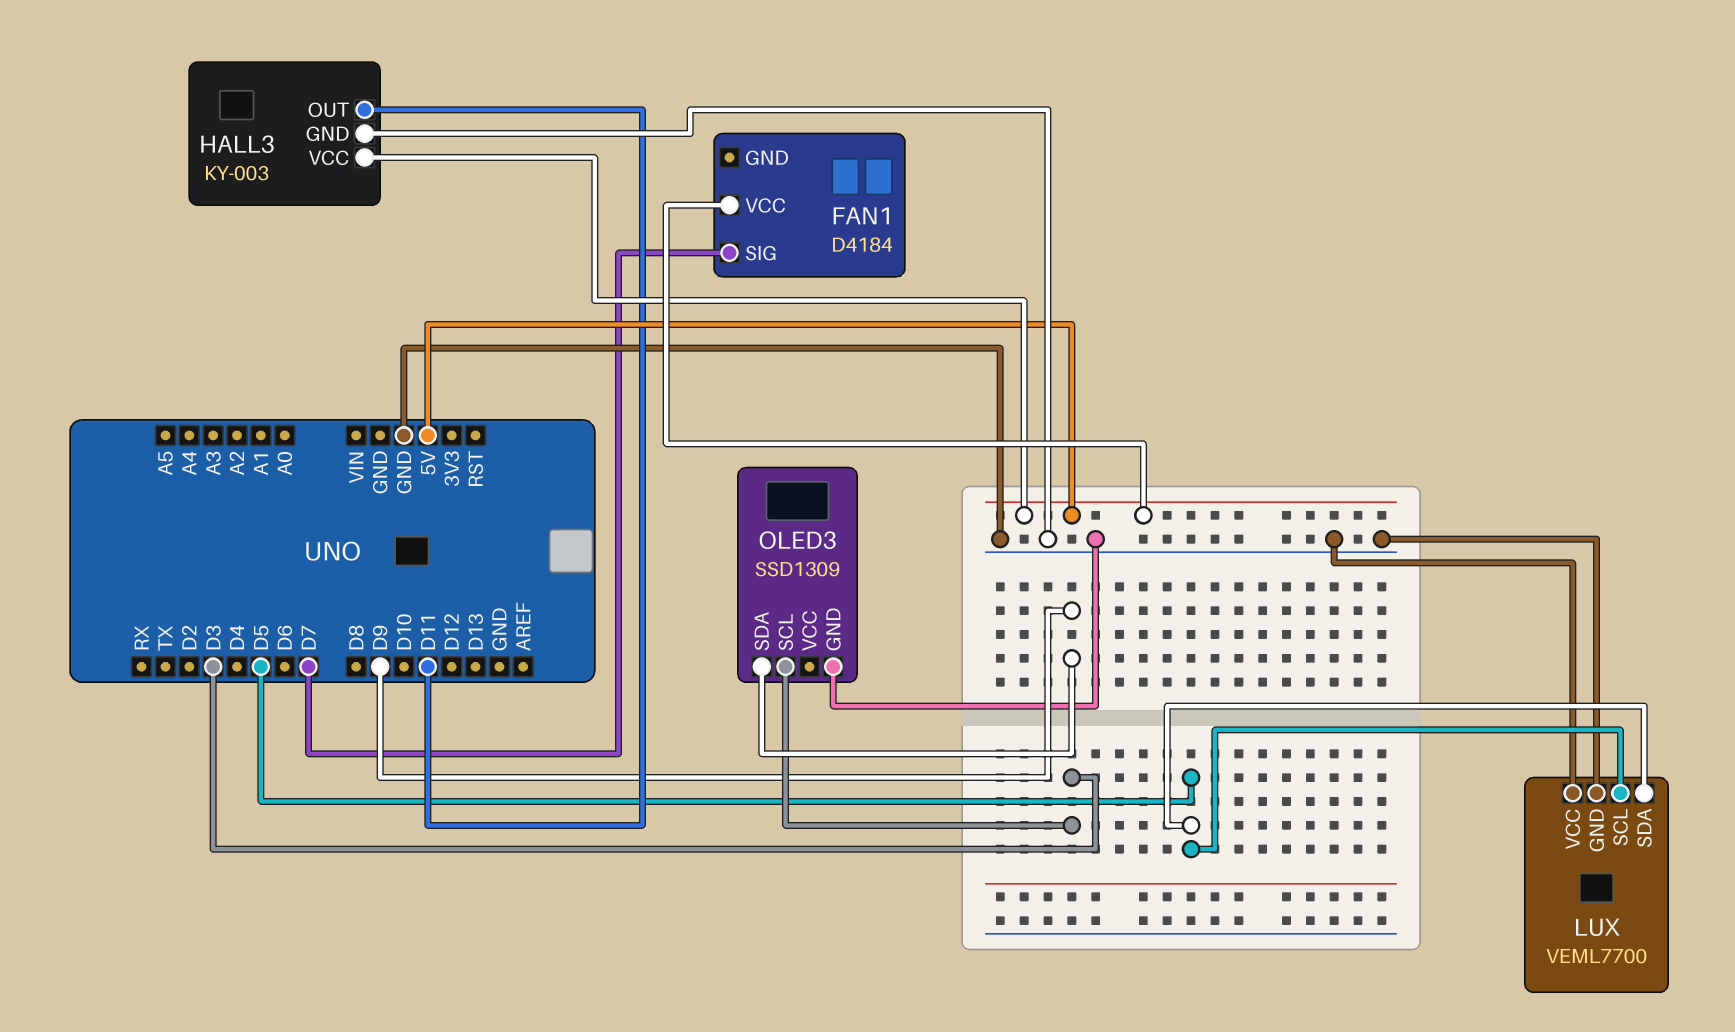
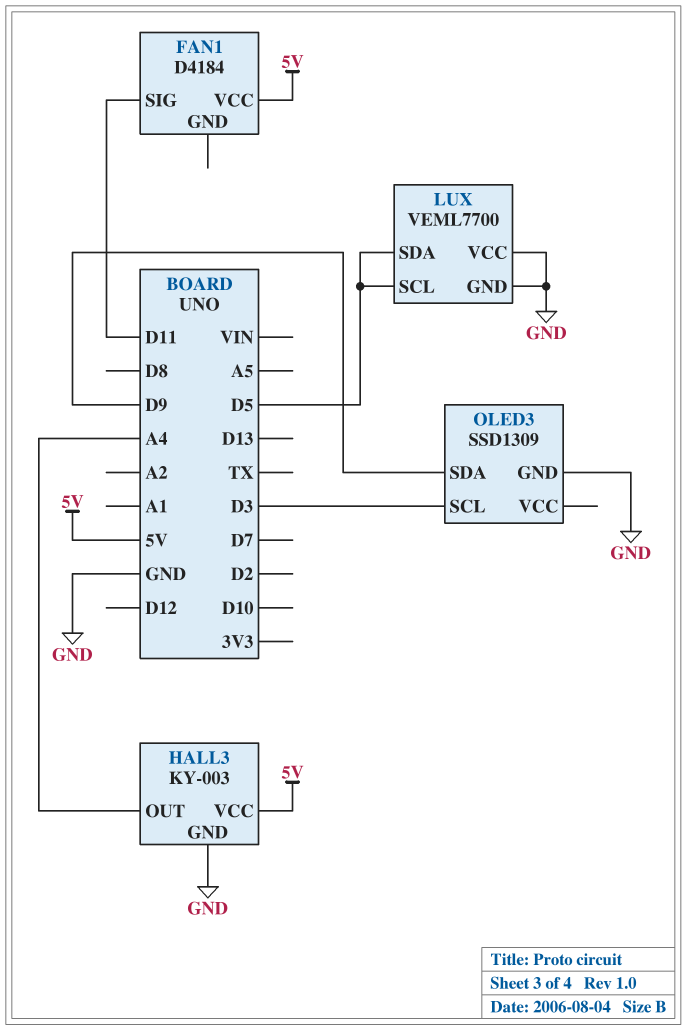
FAN1 pin SIG: D7 -> D11
HALL3 pin OUT: D11 -> A4

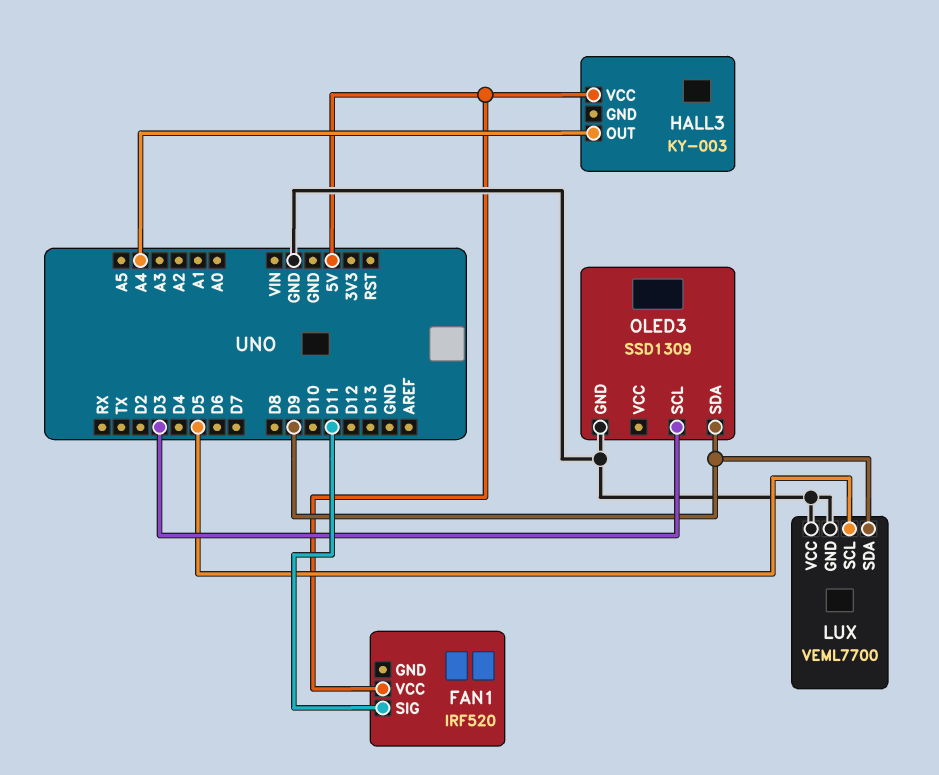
FAN1: D4184 -> IRF520
HALL3 pin GND: GND -> none
LUX pin SDA: D5 -> D9

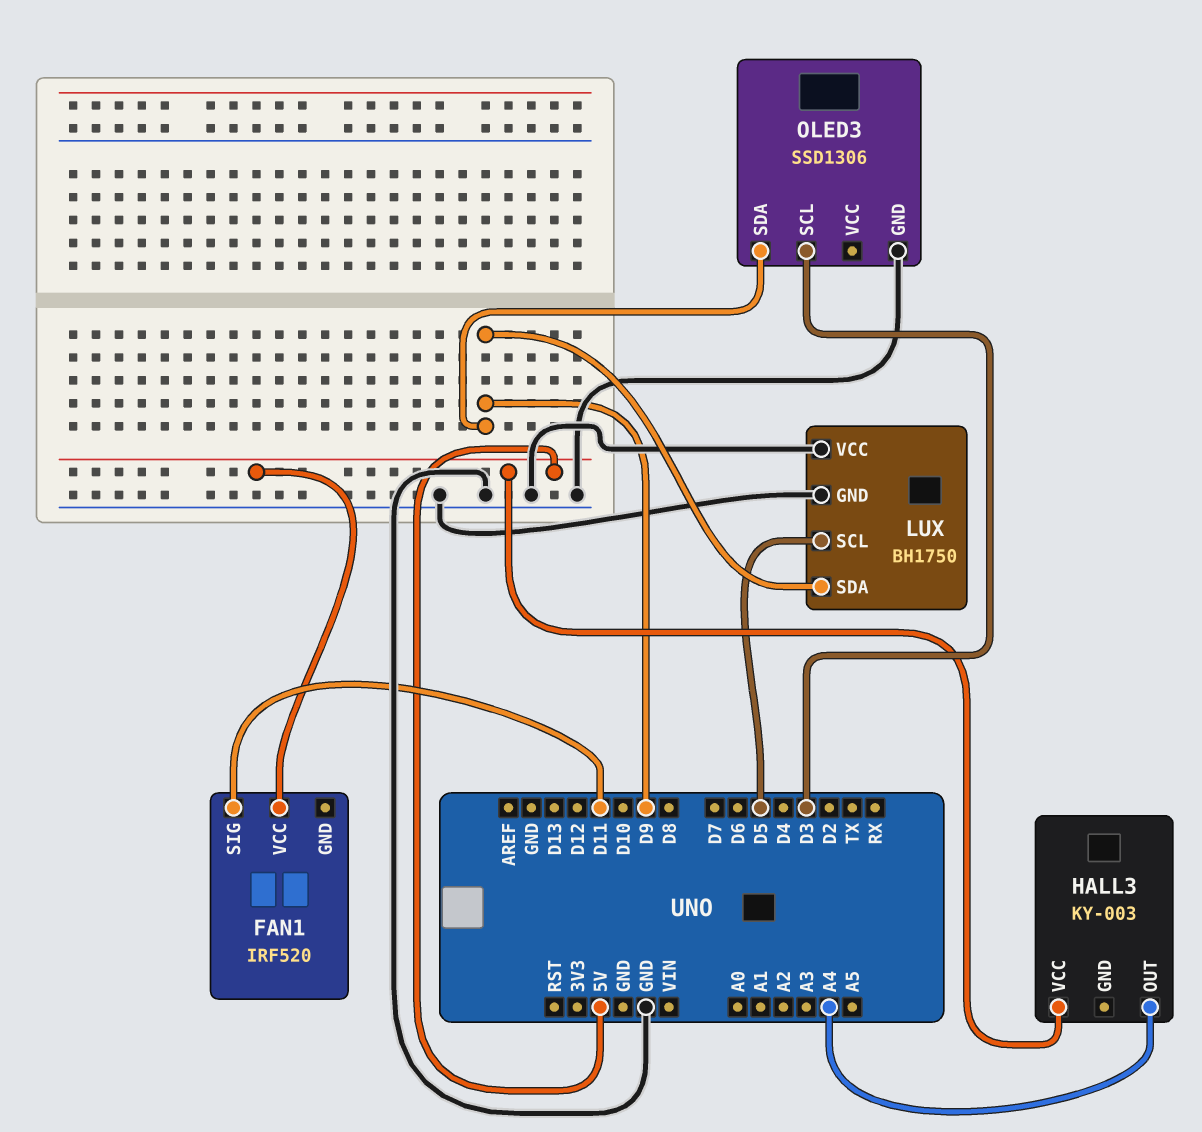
LUX: VEML7700 -> BH1750
OLED3: SSD1309 -> SSD1306

